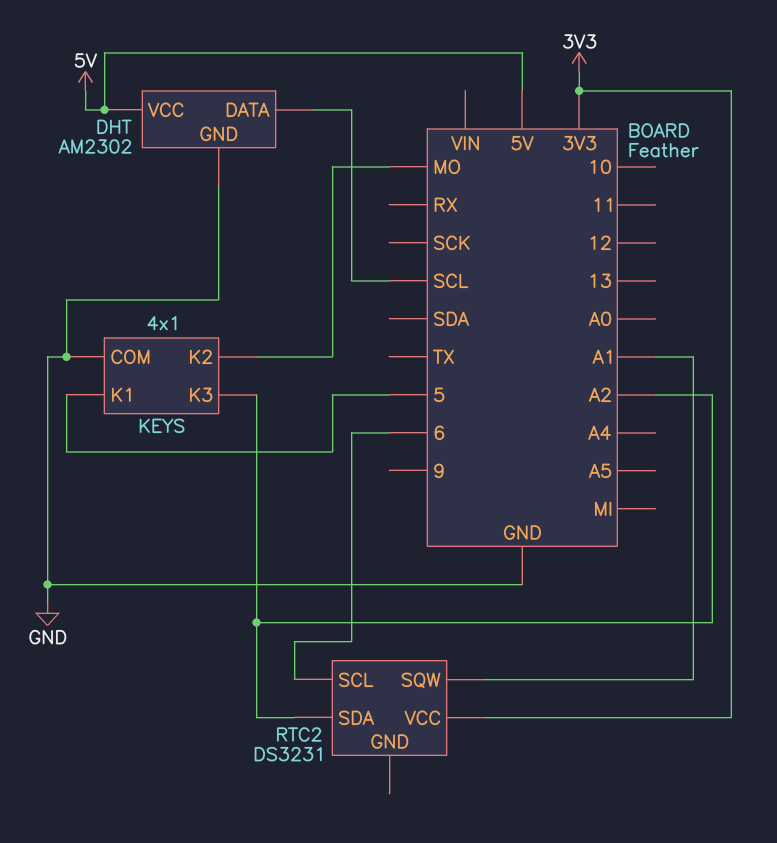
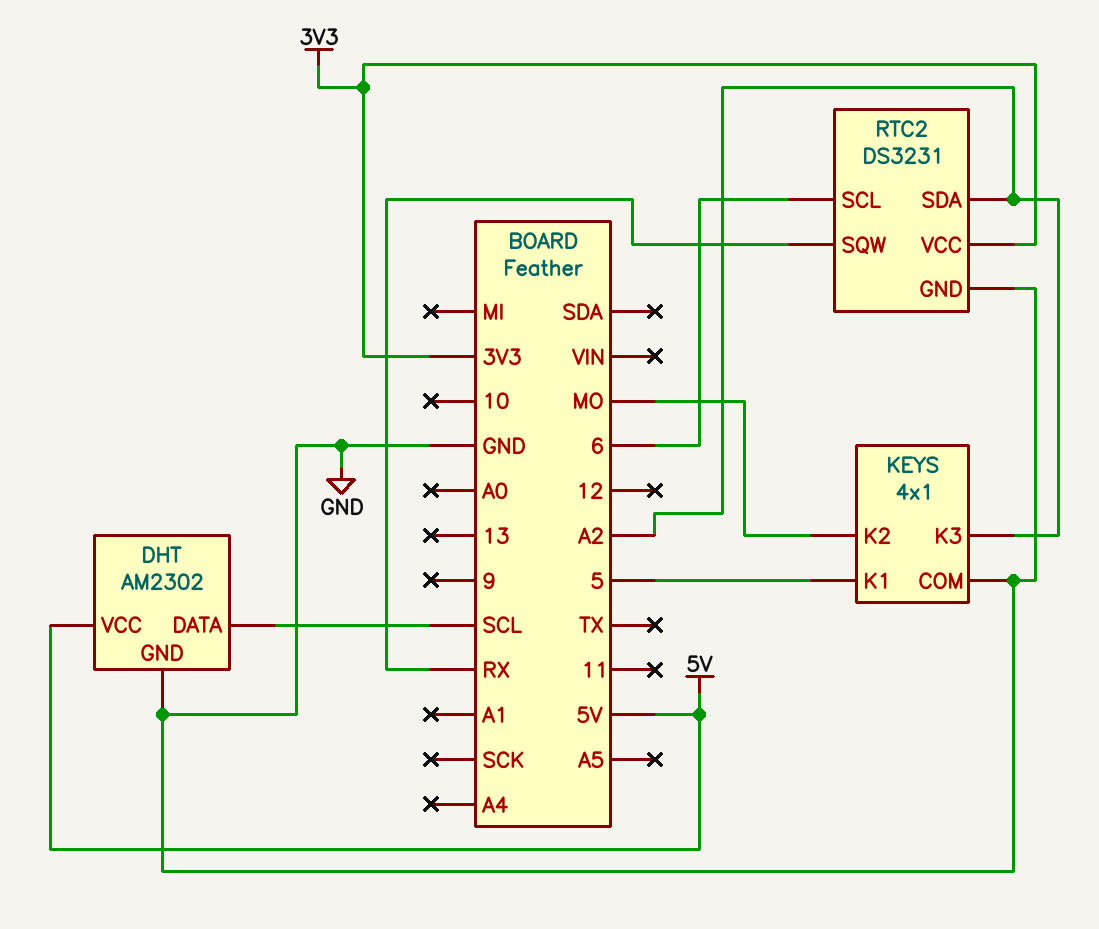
RTC2 pin GND: none -> GND
RTC2 pin SQW: A1 -> RX

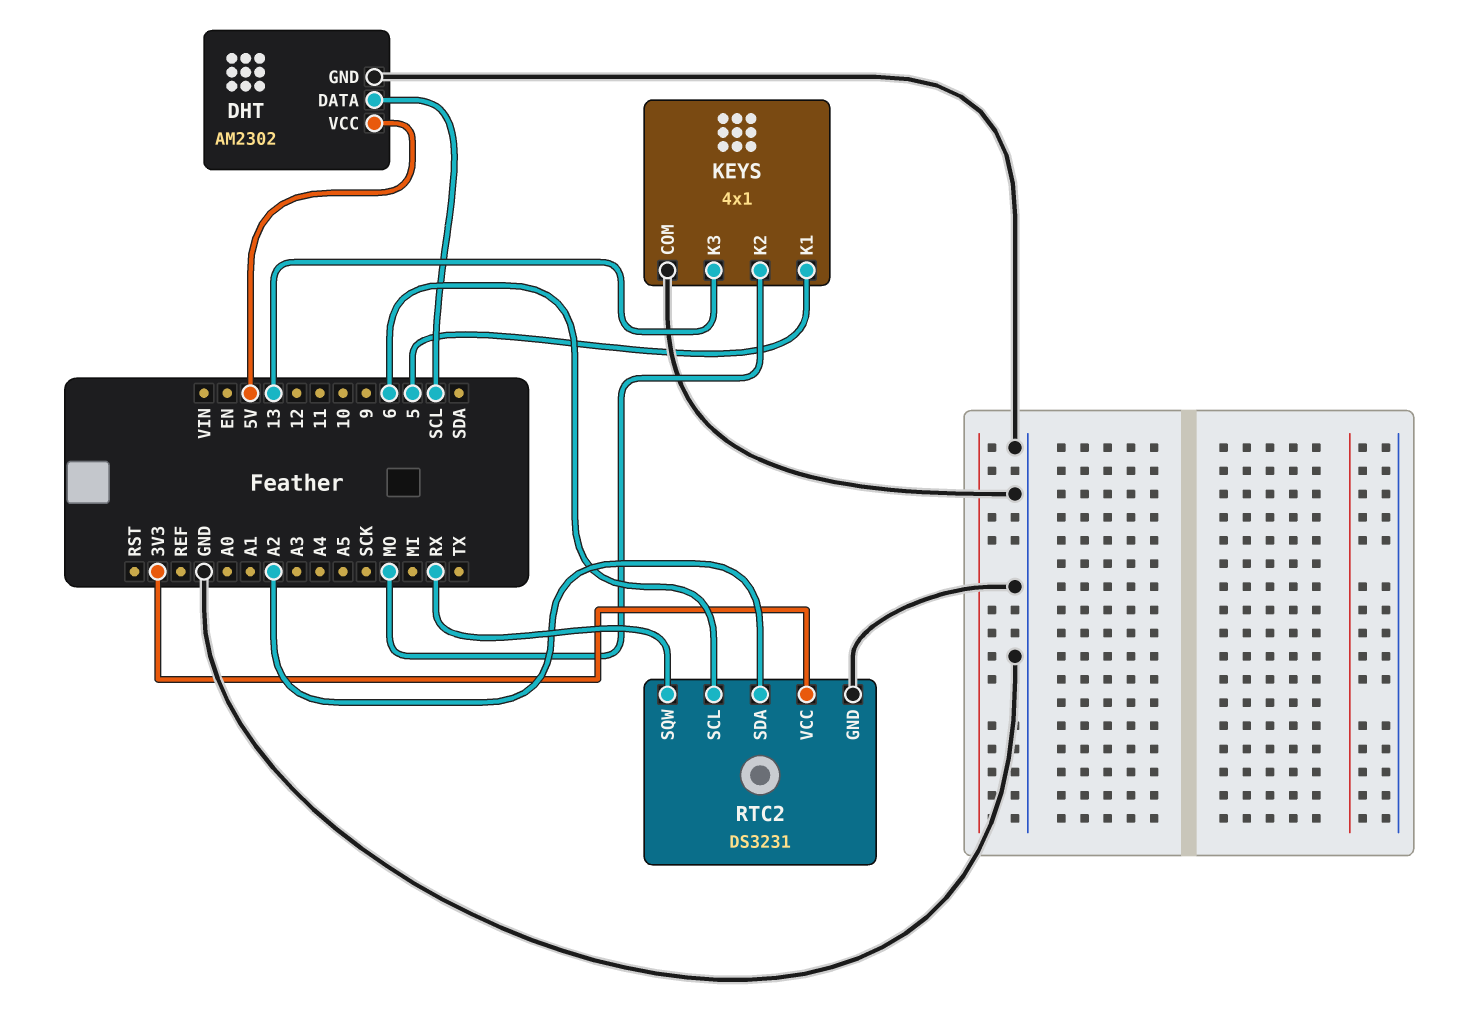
KEYS pin K3: A2 -> 13

